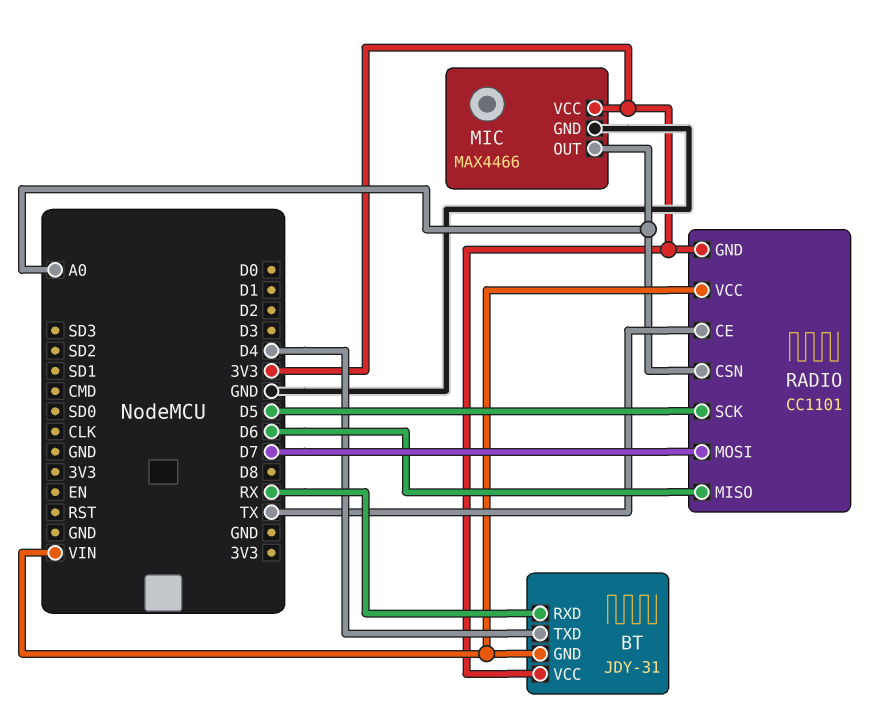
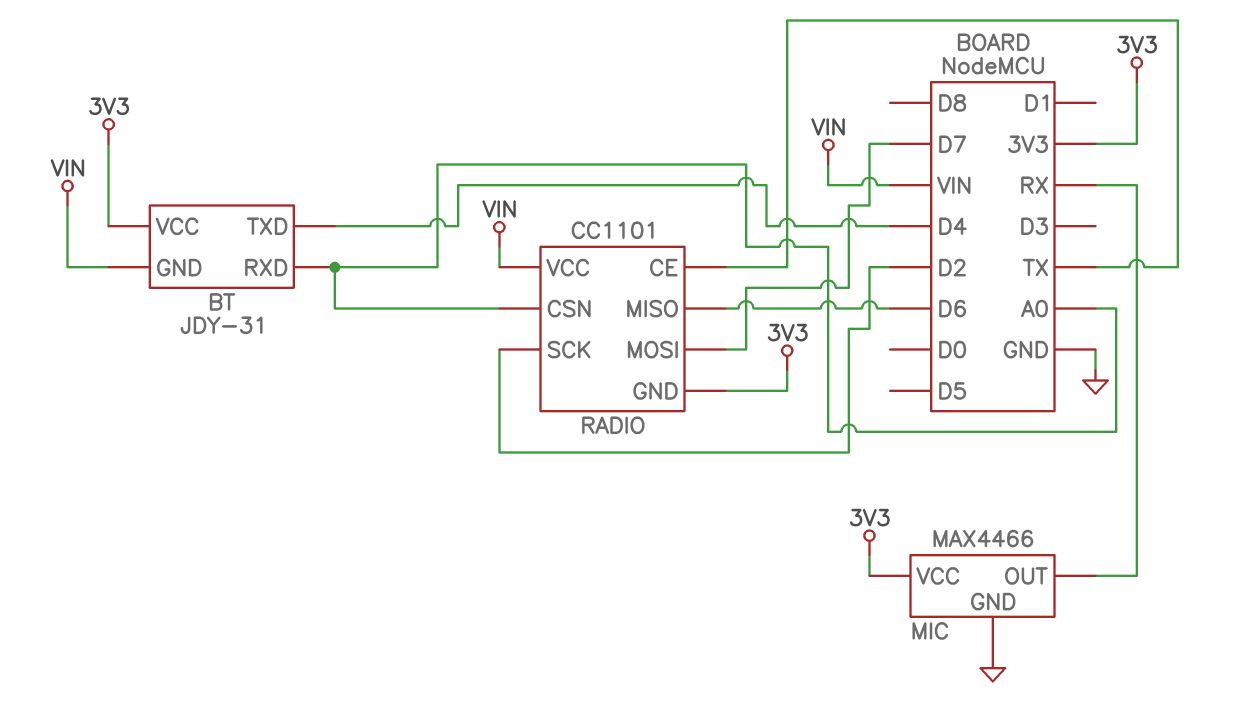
BT pin RXD: RX -> A0
MIC pin OUT: A0 -> RX
RADIO pin SCK: D5 -> D2

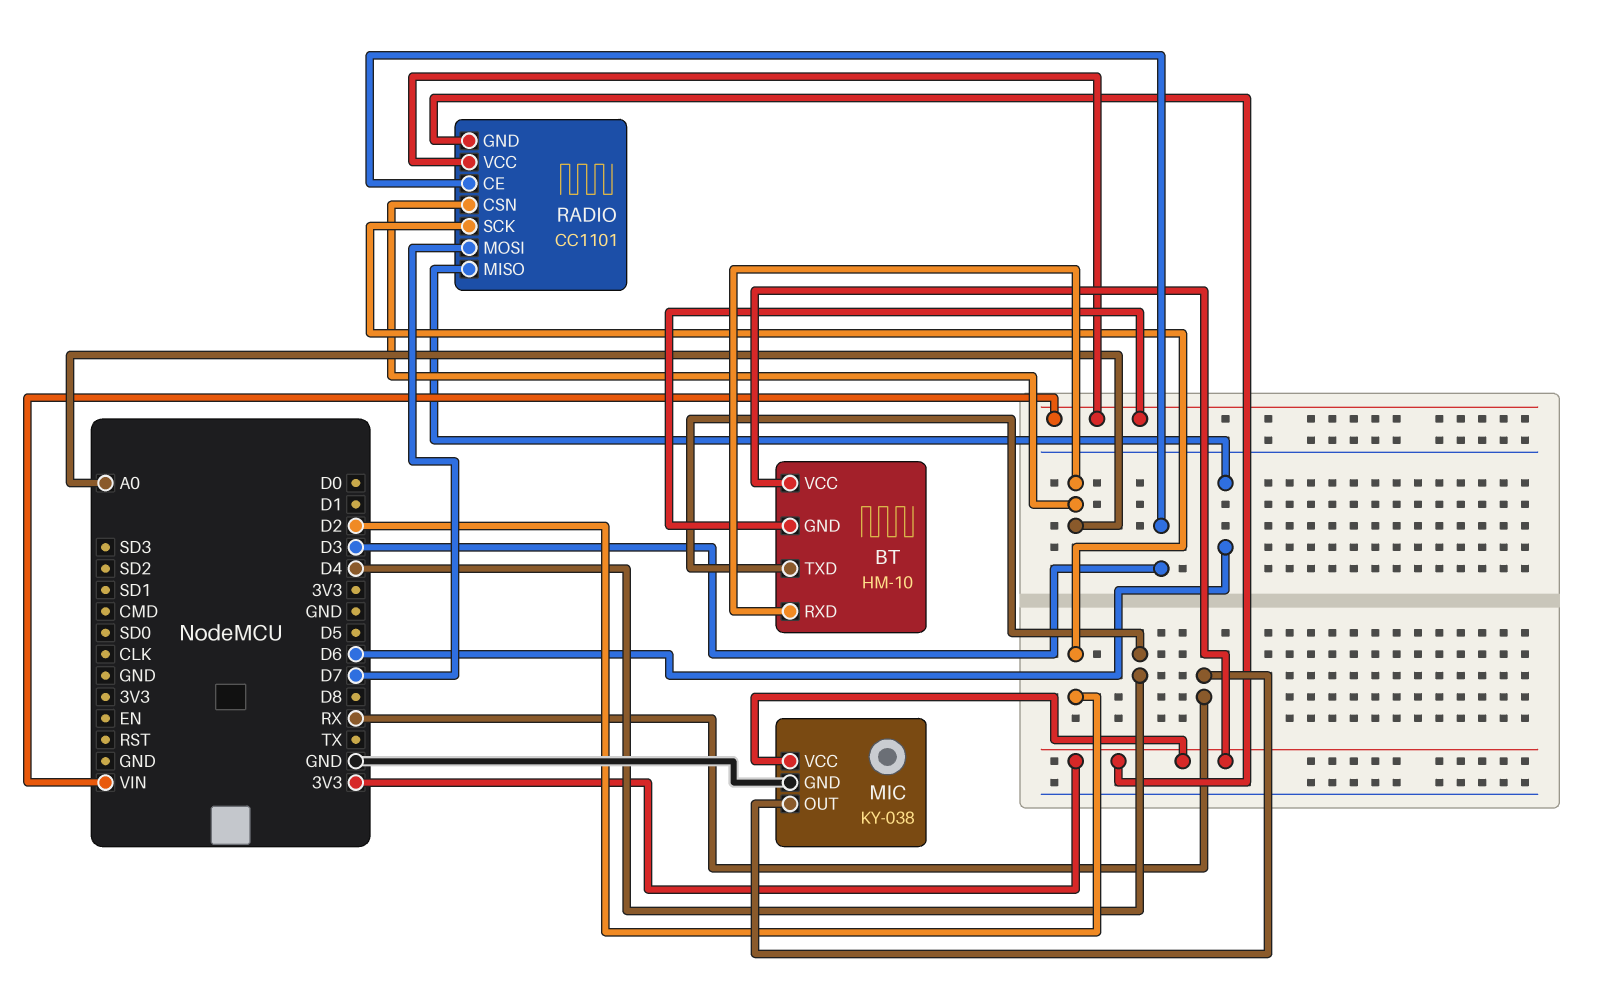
BT: JDY-31 -> HM-10
MIC: MAX4466 -> KY-038
RADIO pin CE: TX -> D3

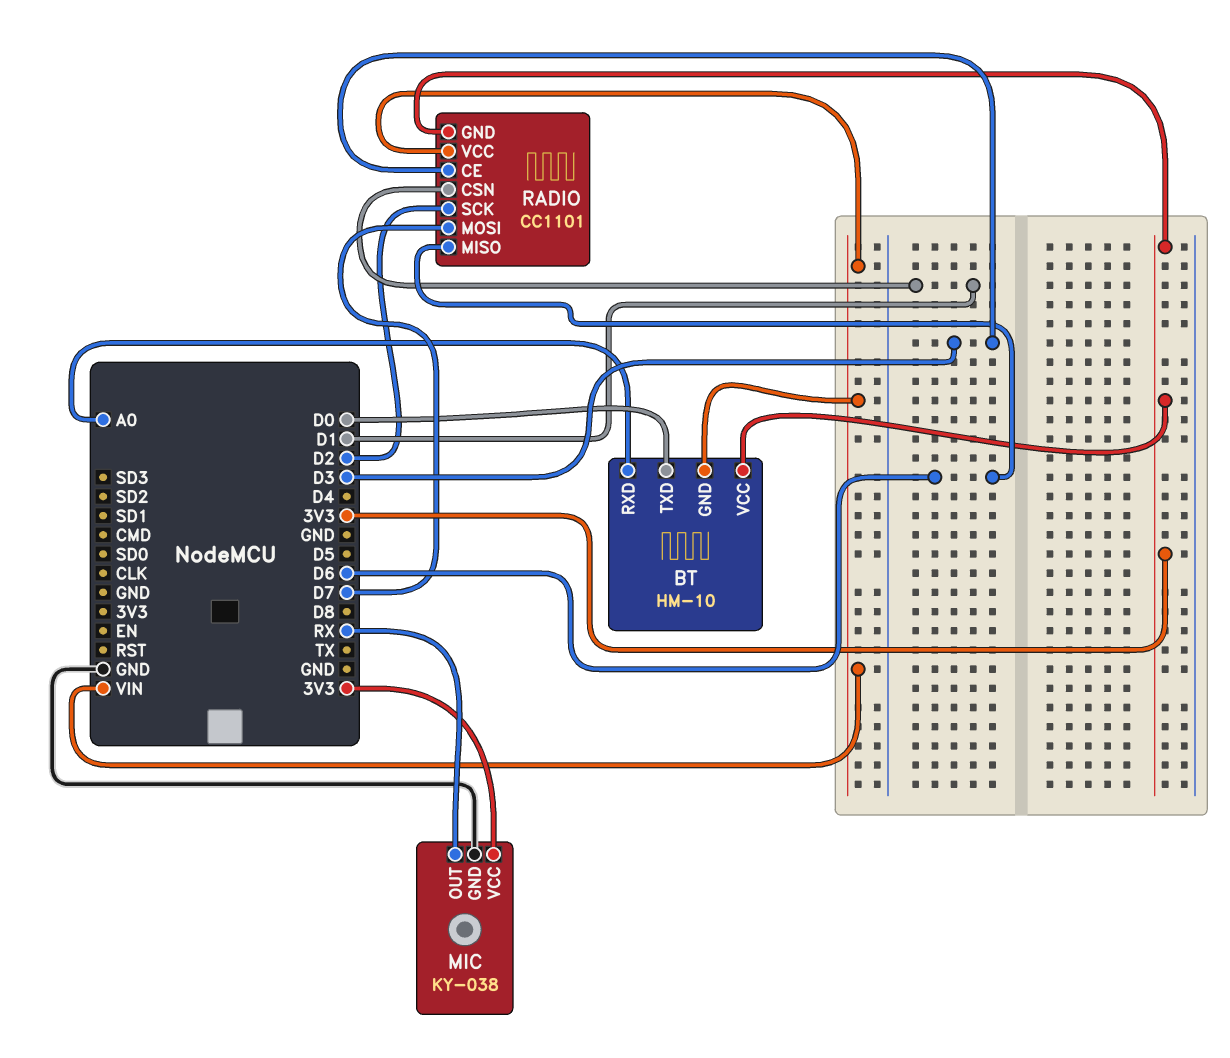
BT pin TXD: D4 -> D0
RADIO pin CSN: A0 -> D1

